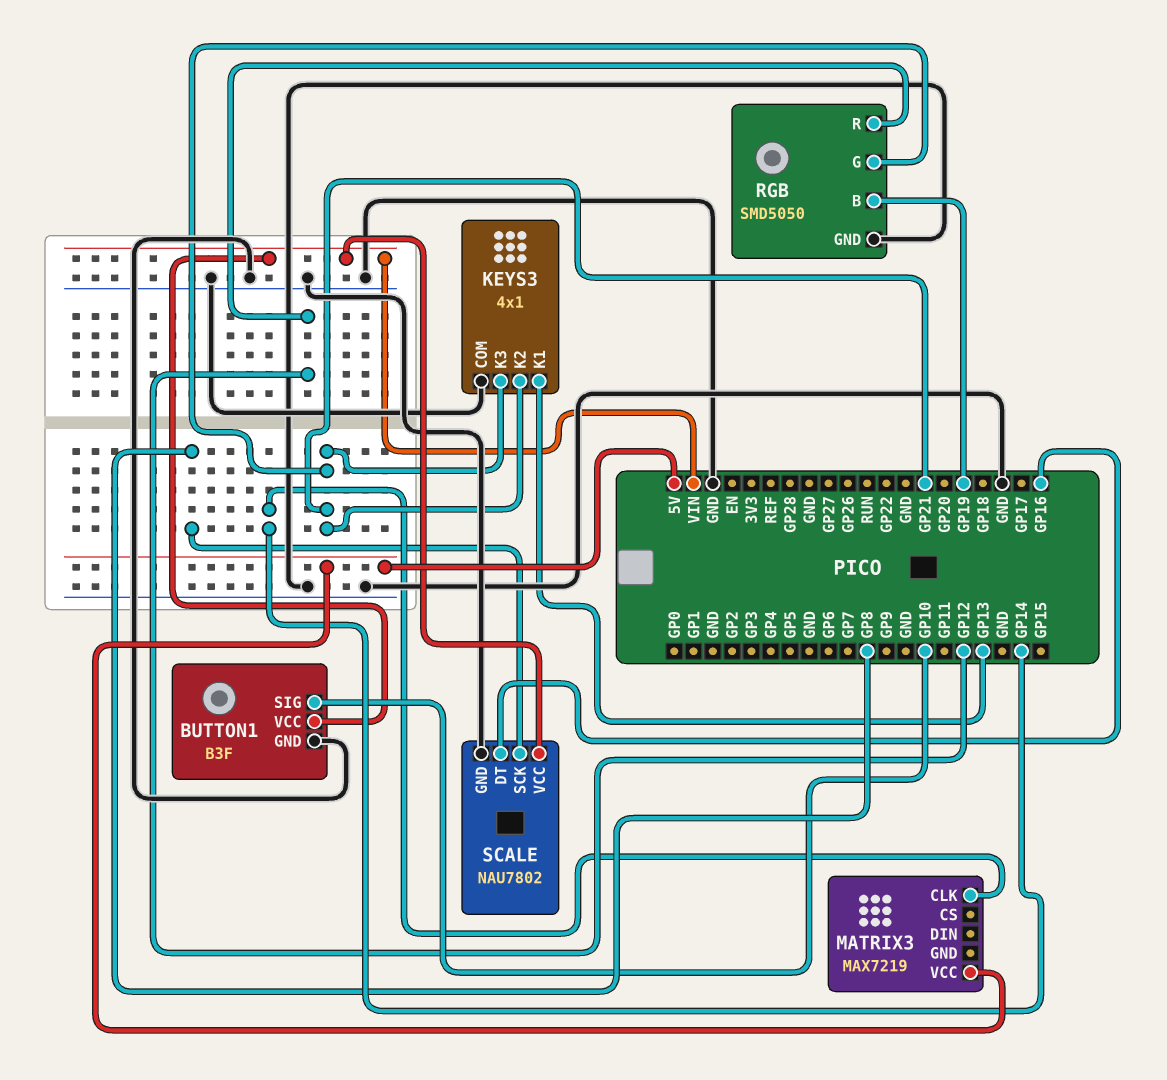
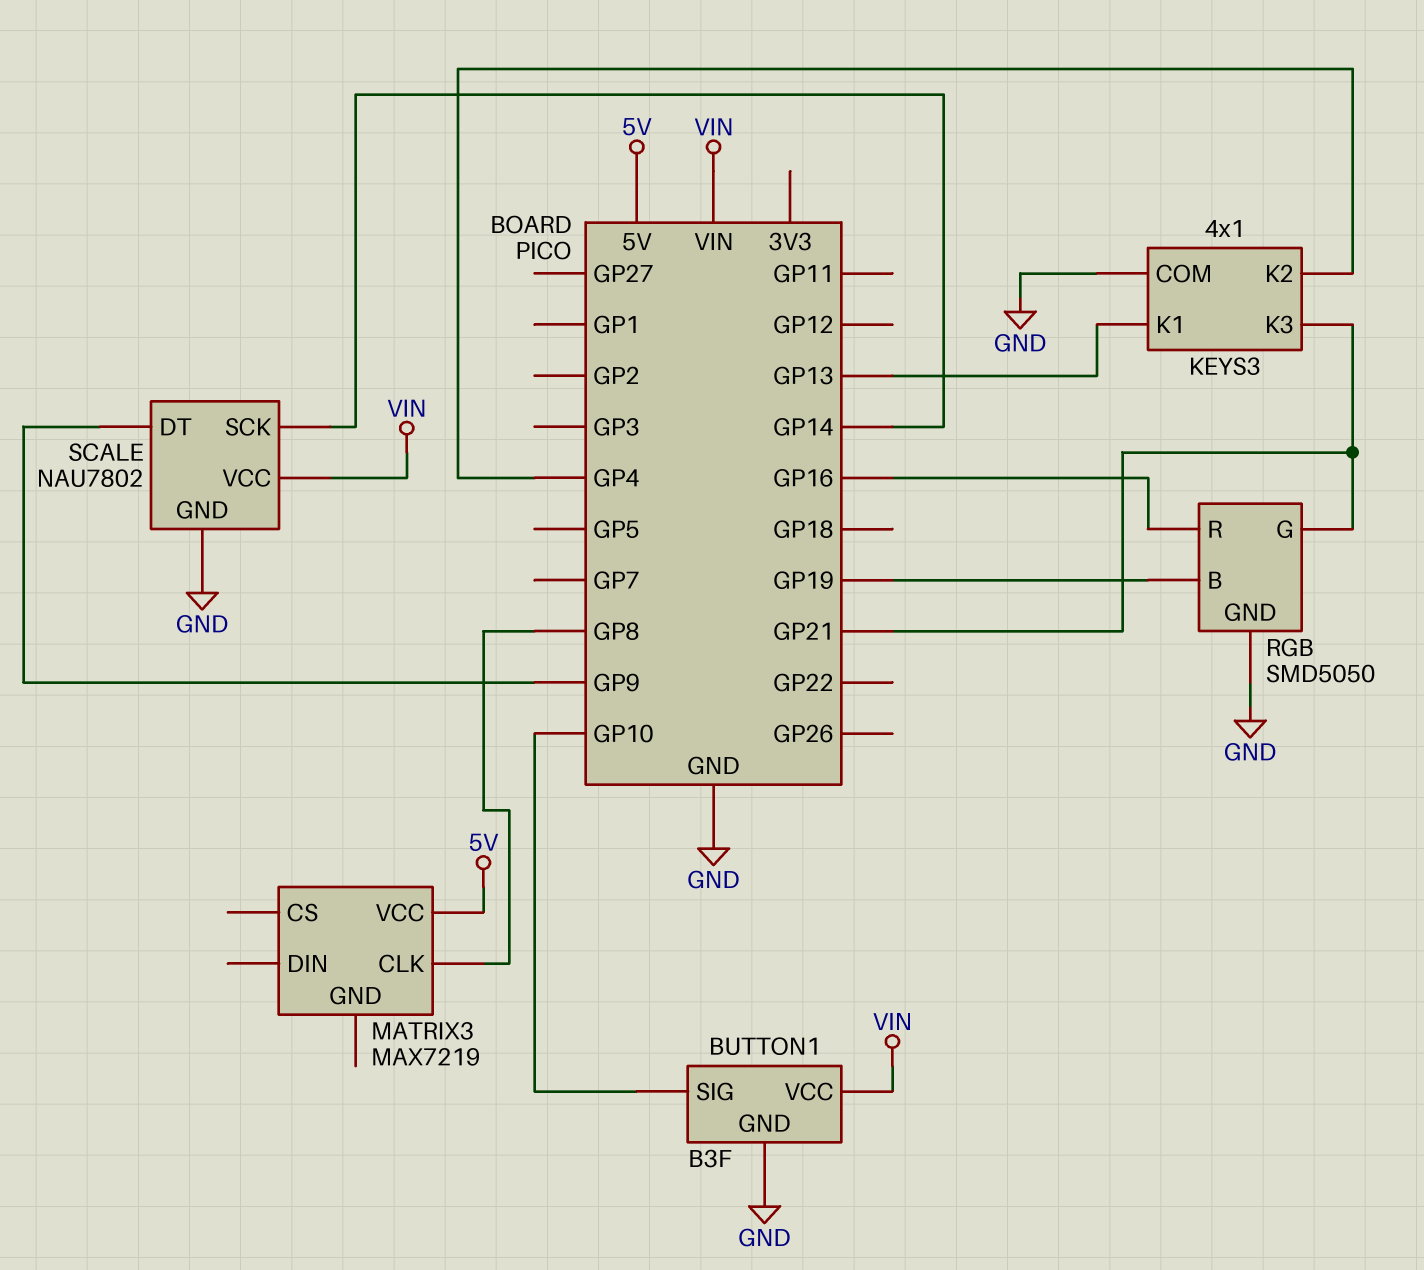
KEYS3 pin K2: GP21 -> GP4
MATRIX3 pin CLK: GP14 -> GP8
RGB pin R: GP12 -> GP16
SCALE pin DT: GP16 -> GP9
SCALE pin SCK: GP8 -> GP14

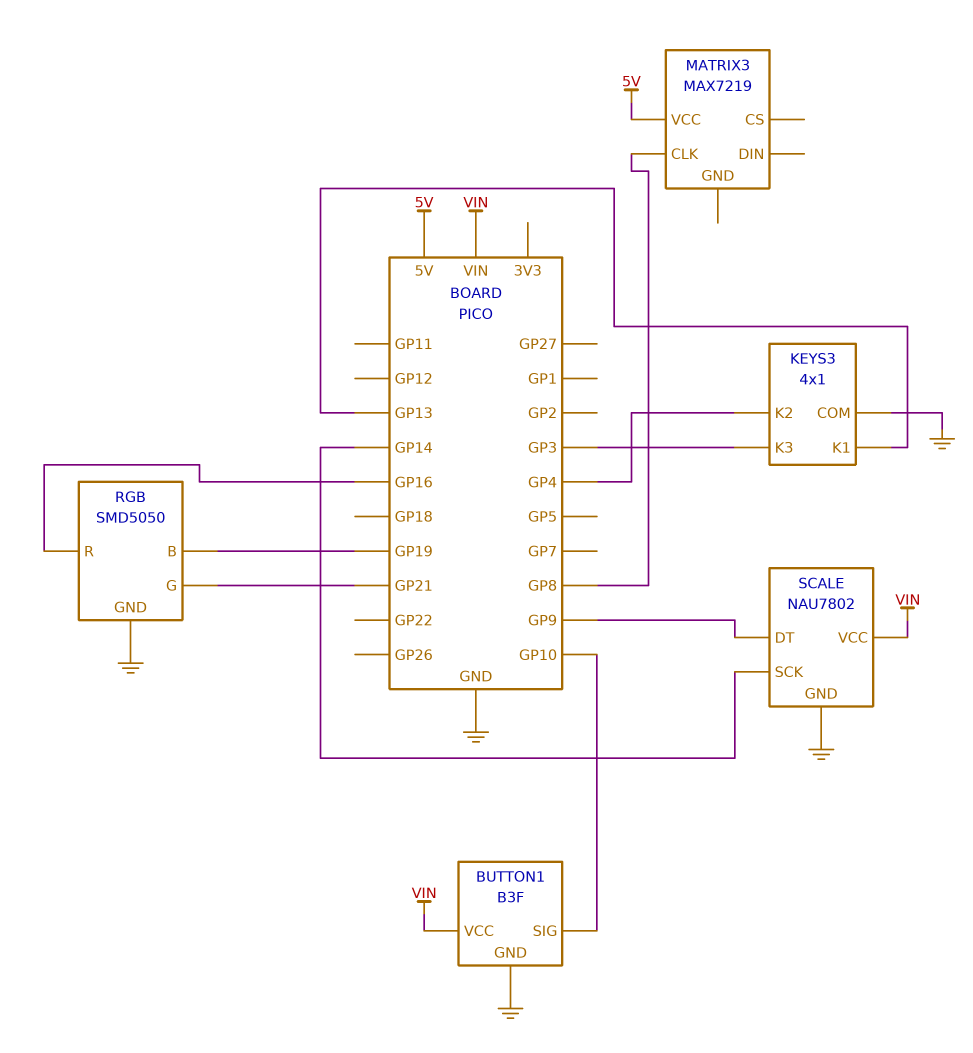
KEYS3 pin K3: GP21 -> GP3

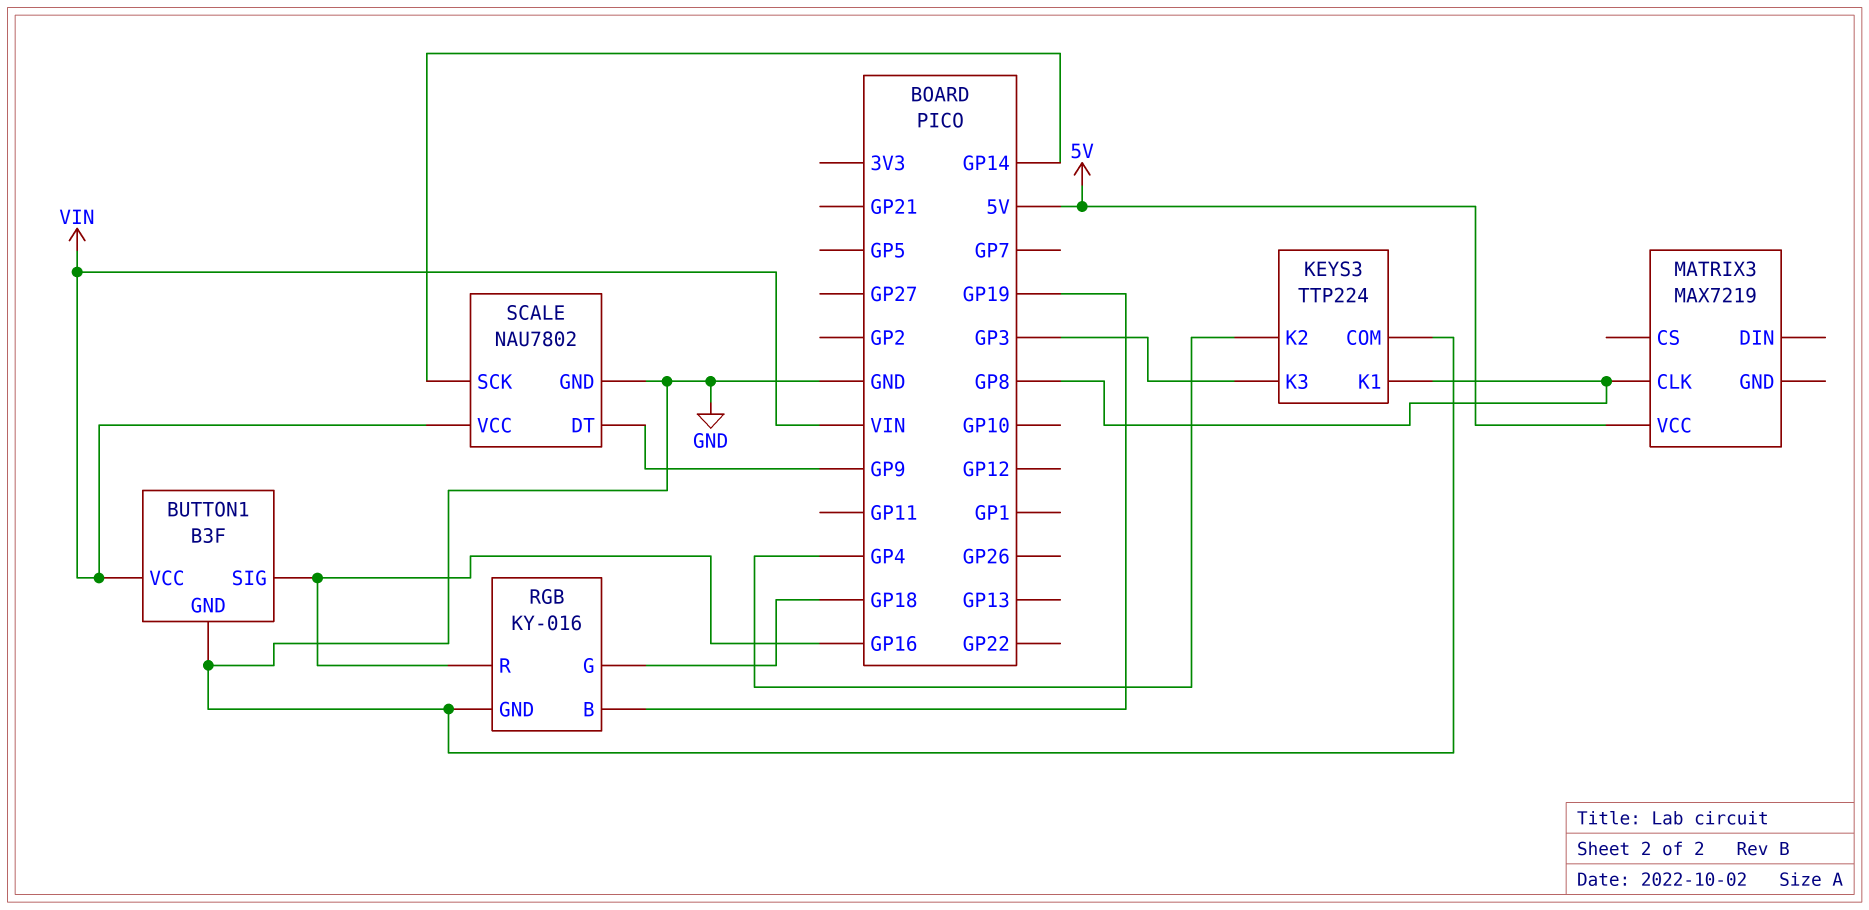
BUTTON1 pin SIG: GP10 -> GP16
KEYS3: 4x1 -> TTP224
KEYS3 pin K1: GP13 -> GP8
RGB: SMD5050 -> KY-016
RGB pin G: GP21 -> GP18

